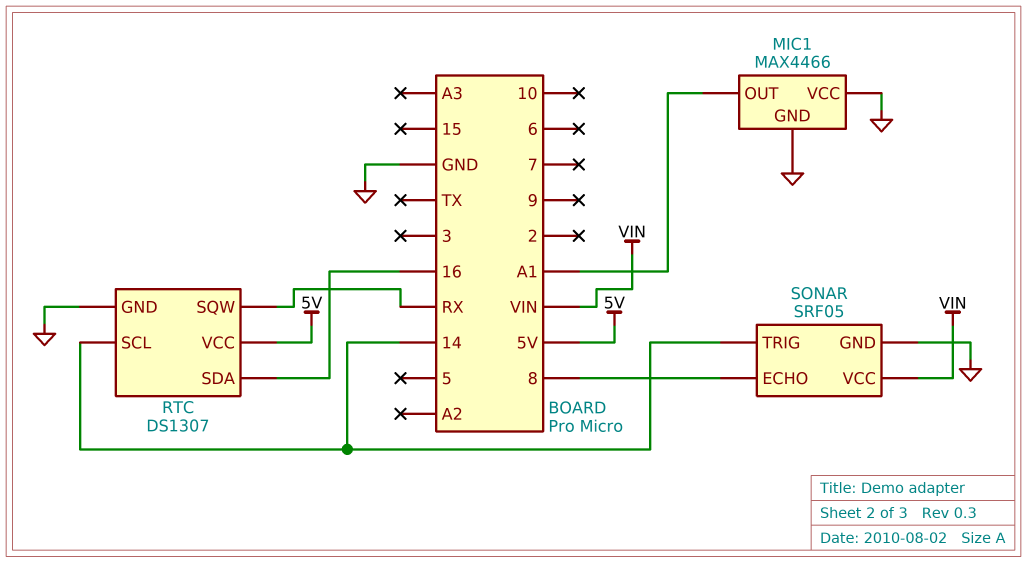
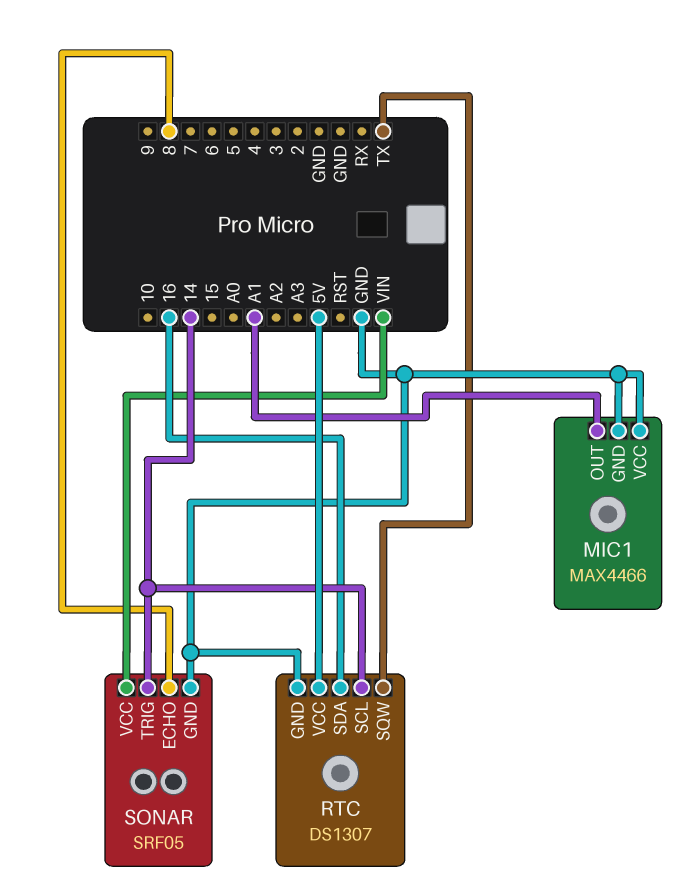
RTC pin SQW: RX -> TX

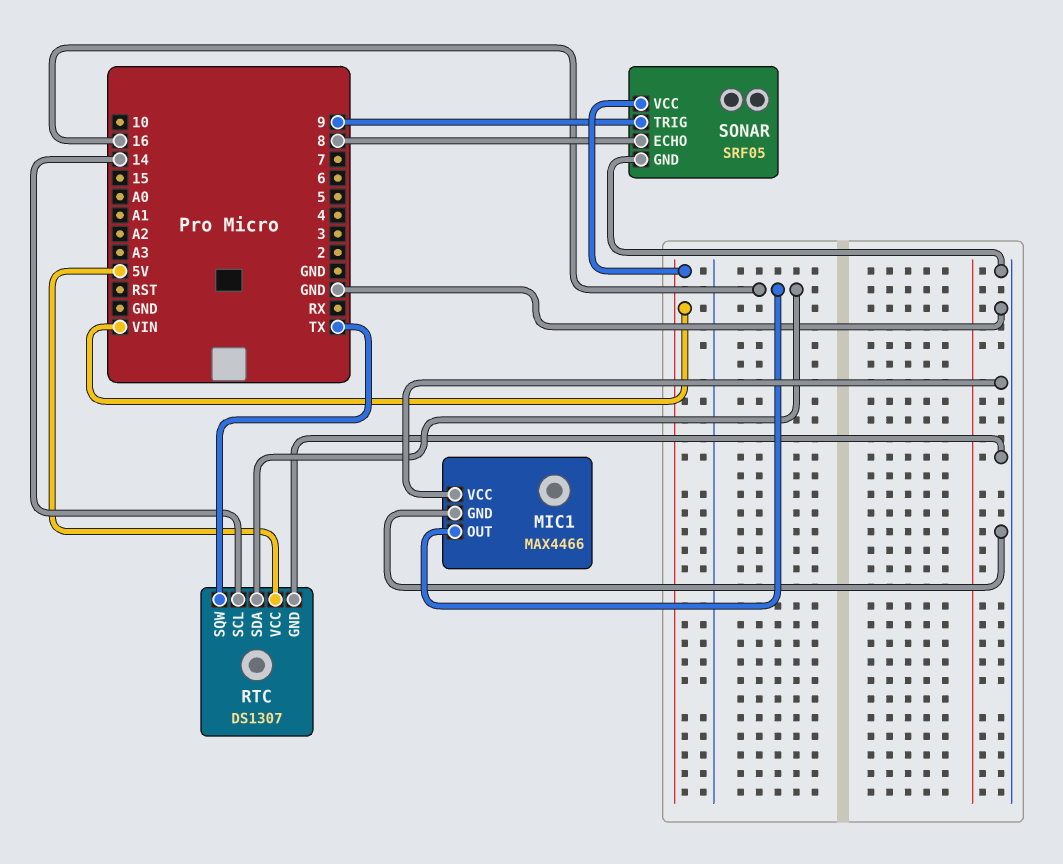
MIC1 pin OUT: A1 -> 16
SONAR pin TRIG: 14 -> 9

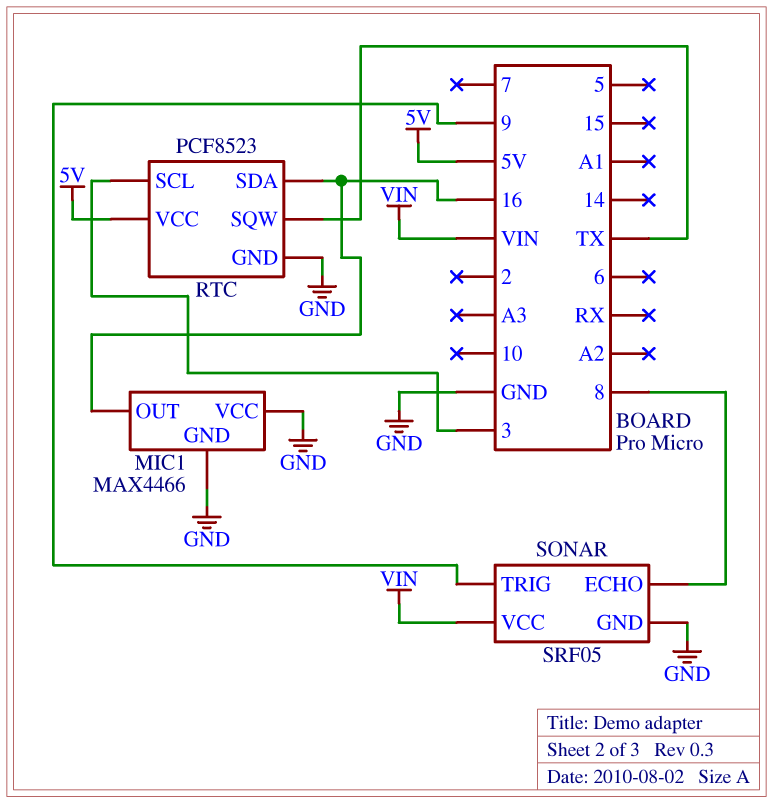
RTC: DS1307 -> PCF8523
RTC pin SCL: 14 -> 3

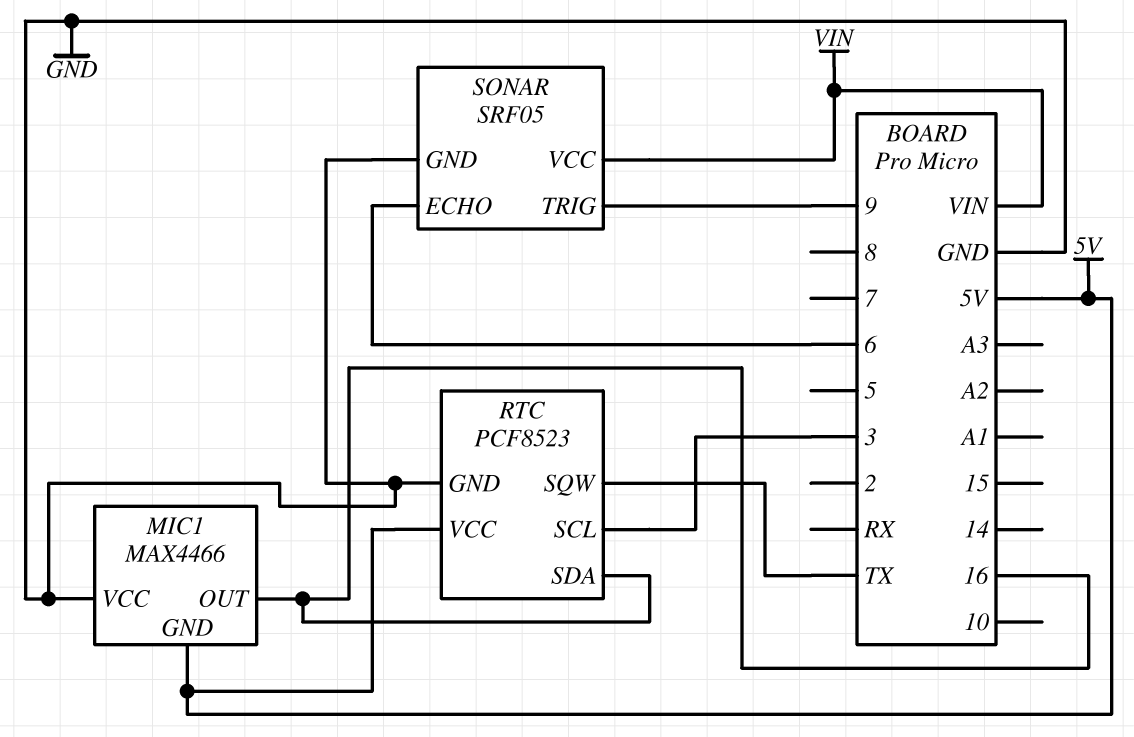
MIC1 pin GND: GND -> 5V
SONAR pin ECHO: 8 -> 6

